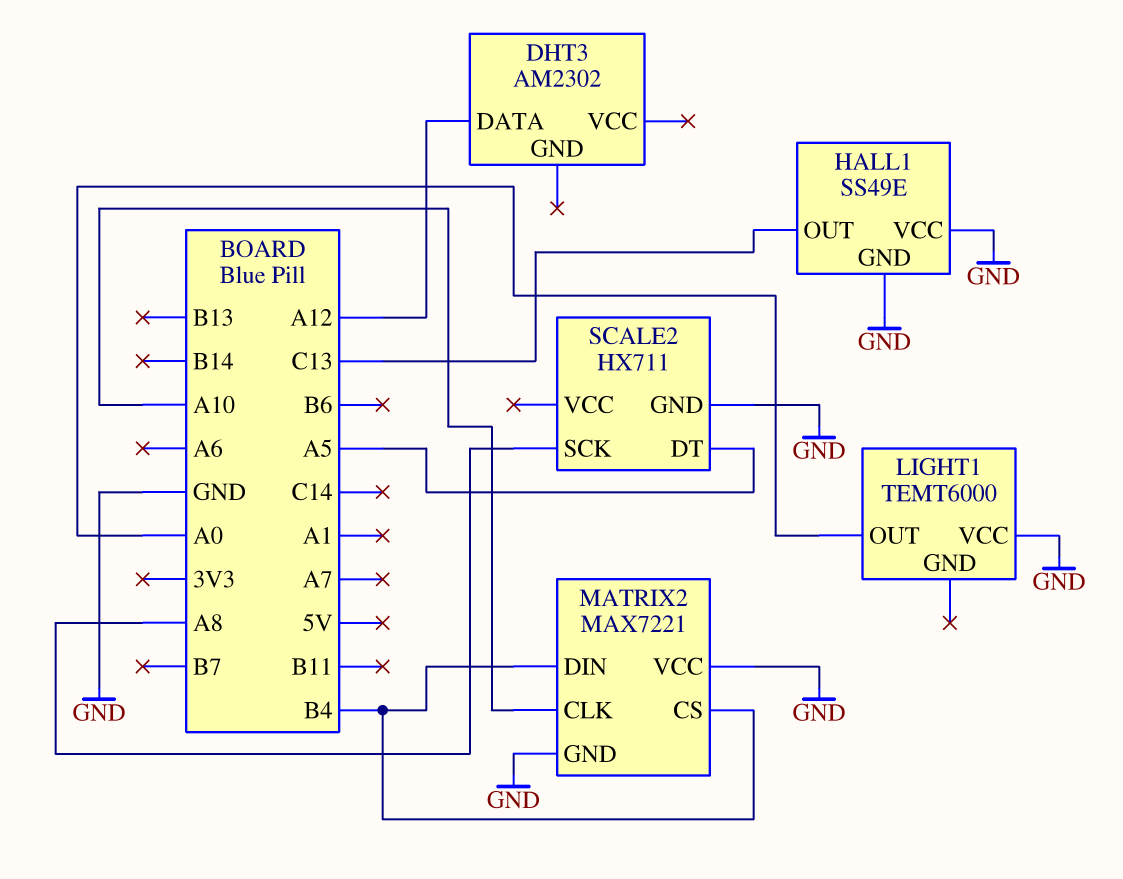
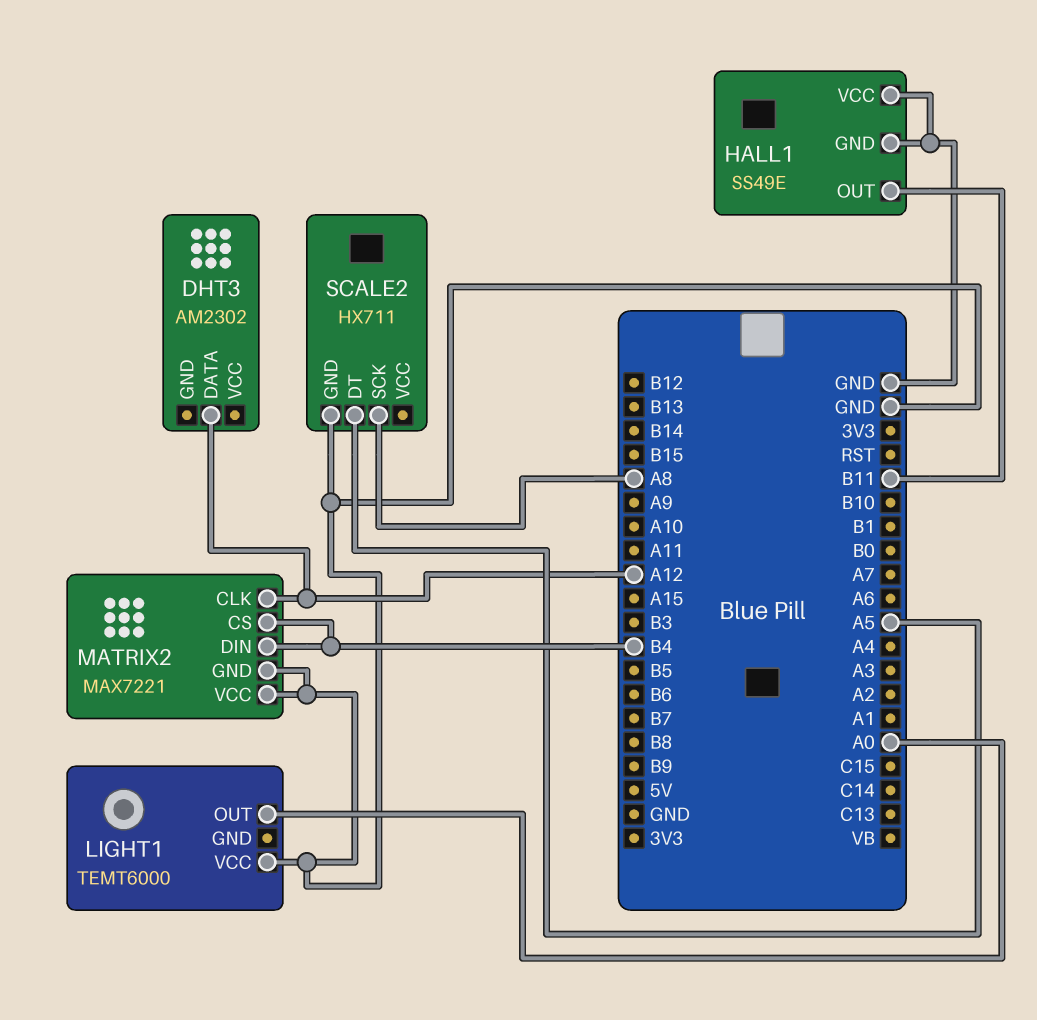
HALL1 pin OUT: C13 -> B11
MATRIX2 pin CLK: A10 -> A12

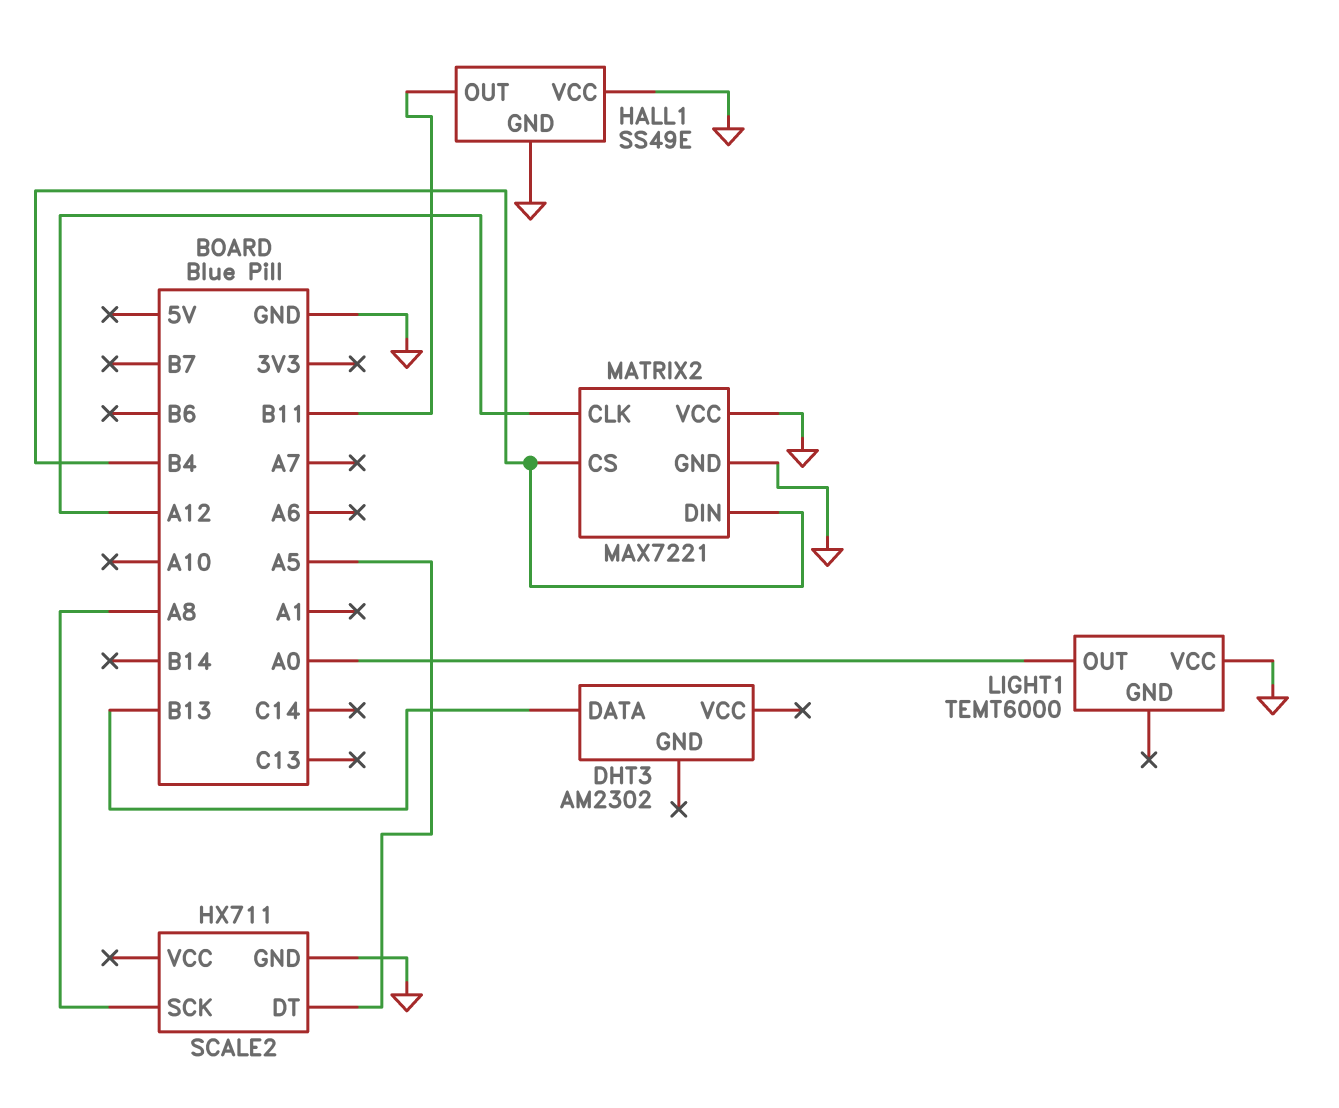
DHT3 pin DATA: A12 -> B13

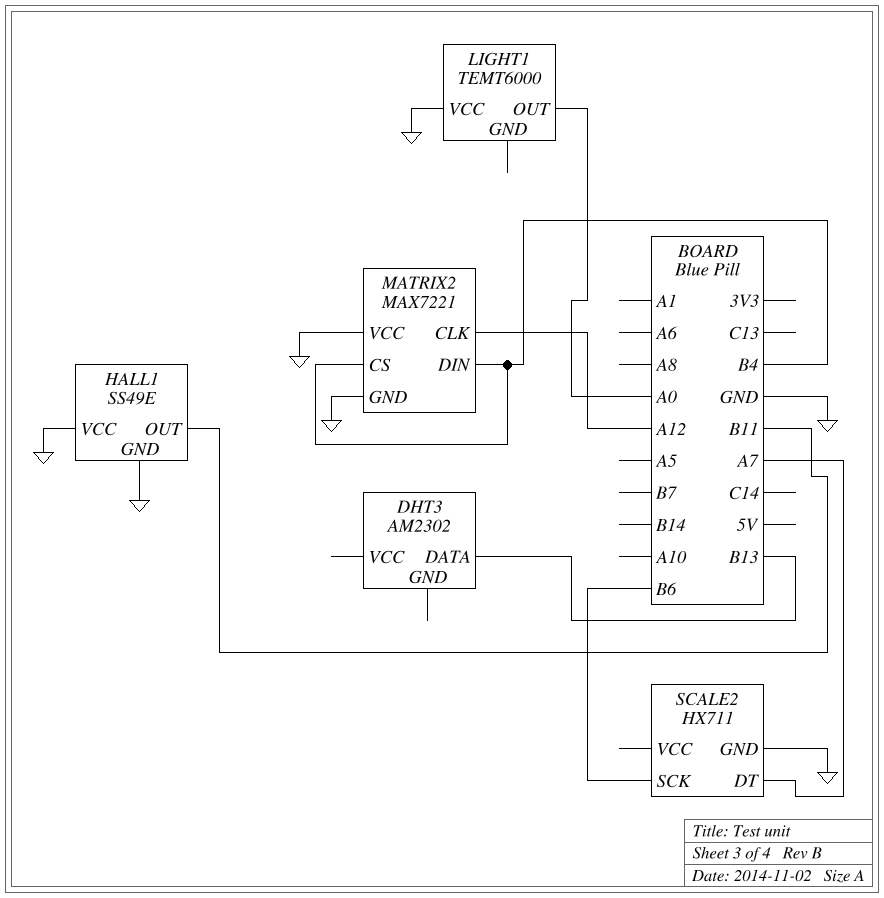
SCALE2 pin DT: A5 -> A7
SCALE2 pin SCK: A8 -> B6

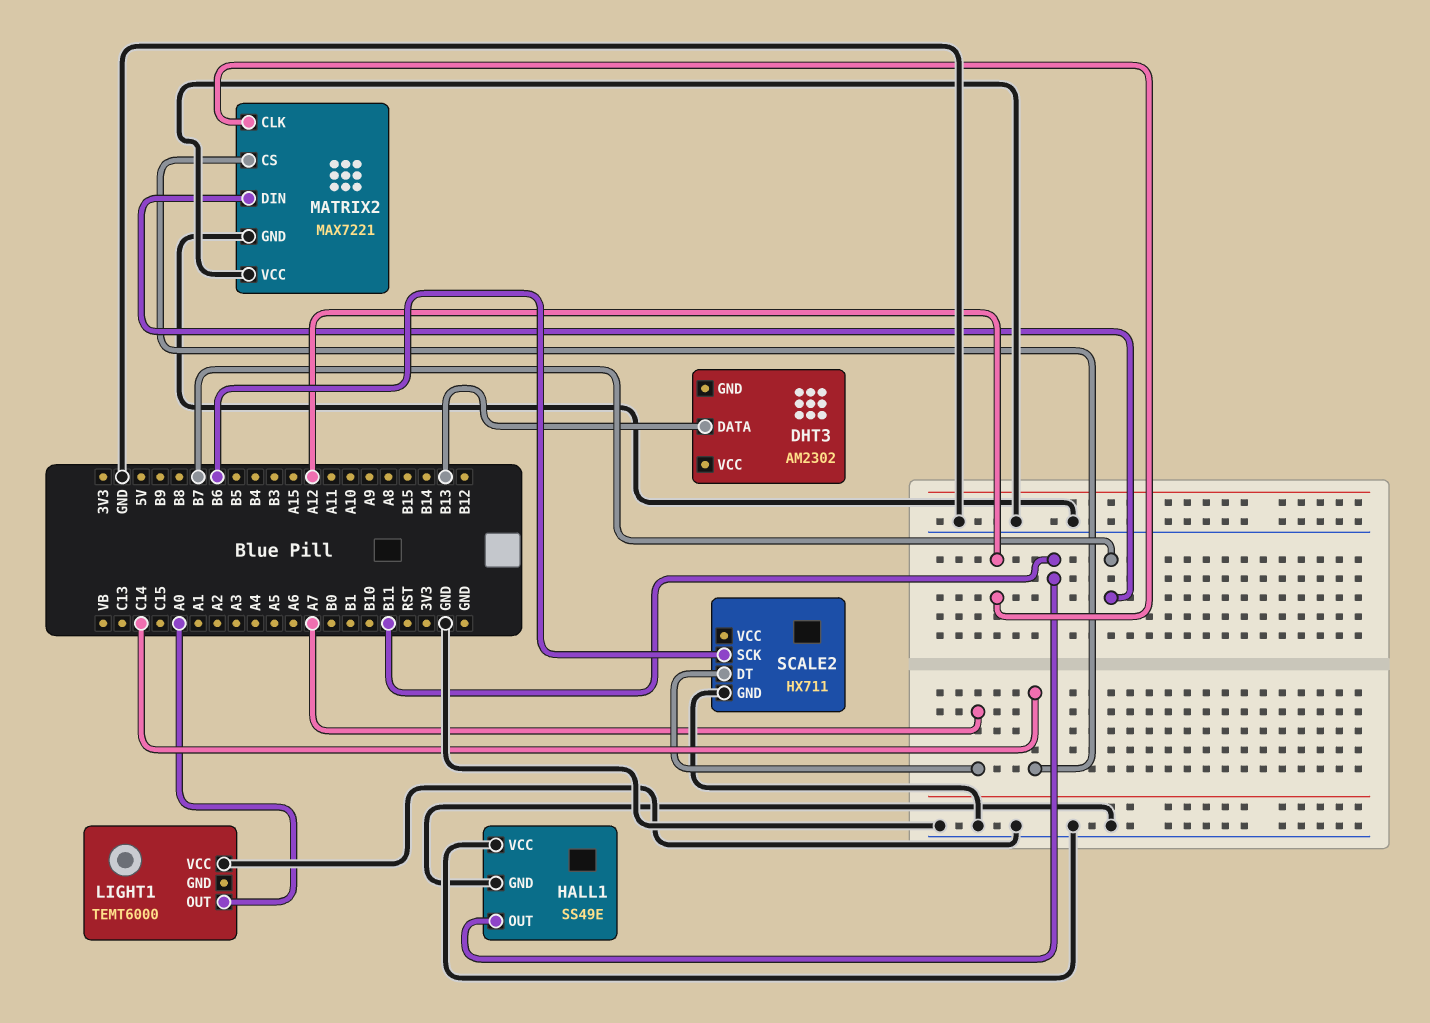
MATRIX2 pin CS: B4 -> C14
MATRIX2 pin DIN: B4 -> B7

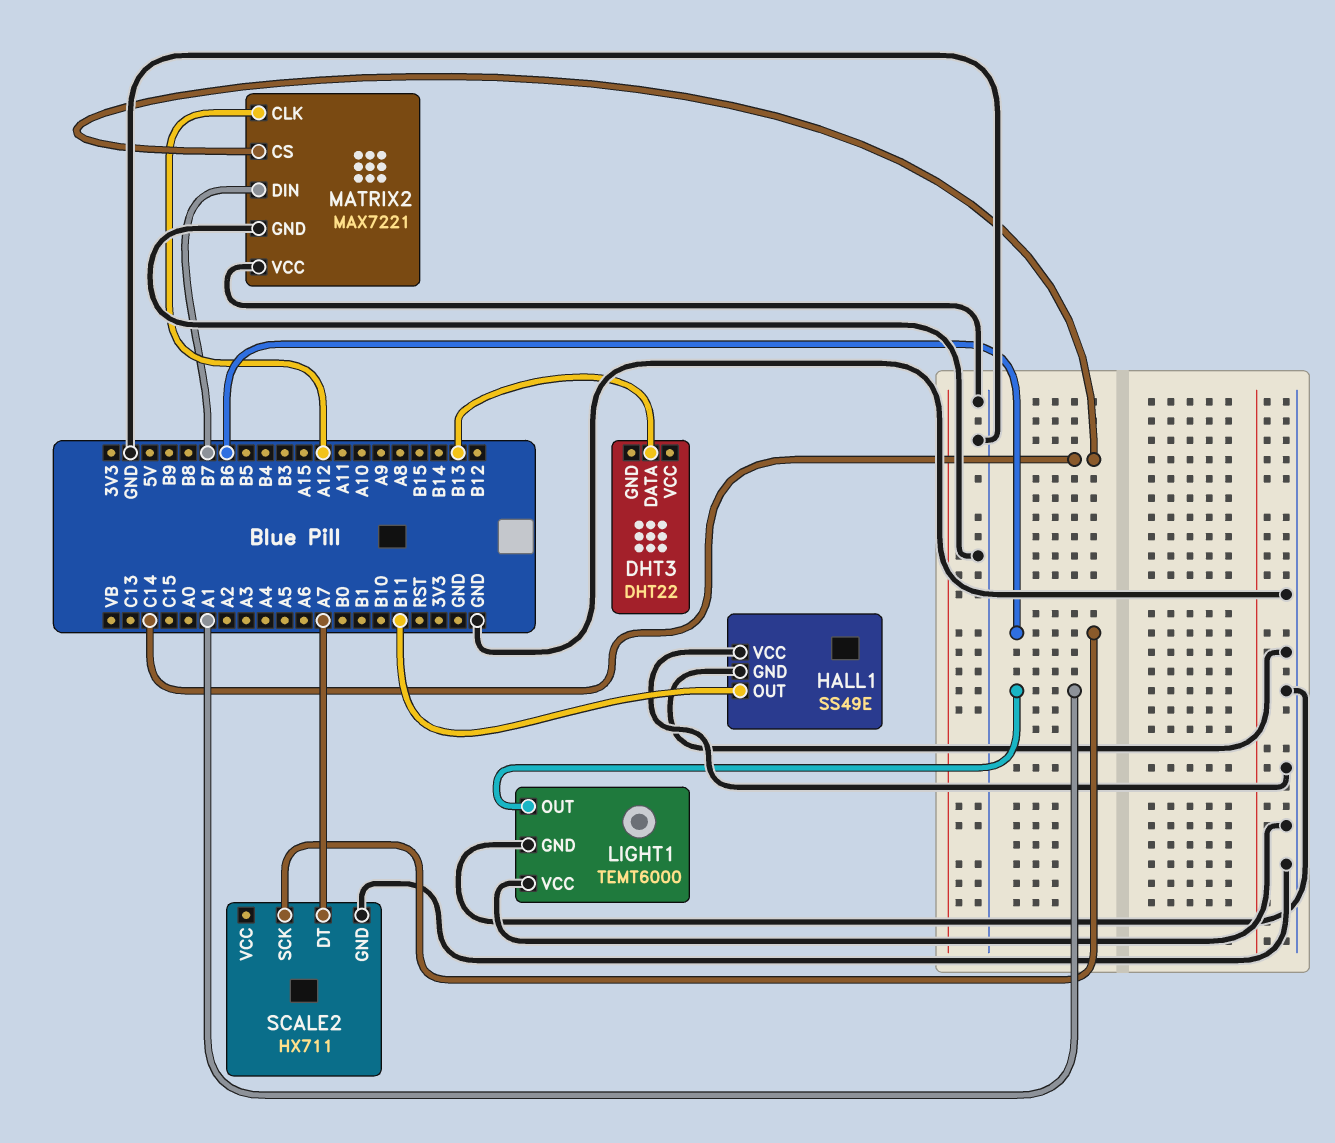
DHT3: AM2302 -> DHT22
LIGHT1 pin GND: none -> GND
LIGHT1 pin OUT: A0 -> A1

